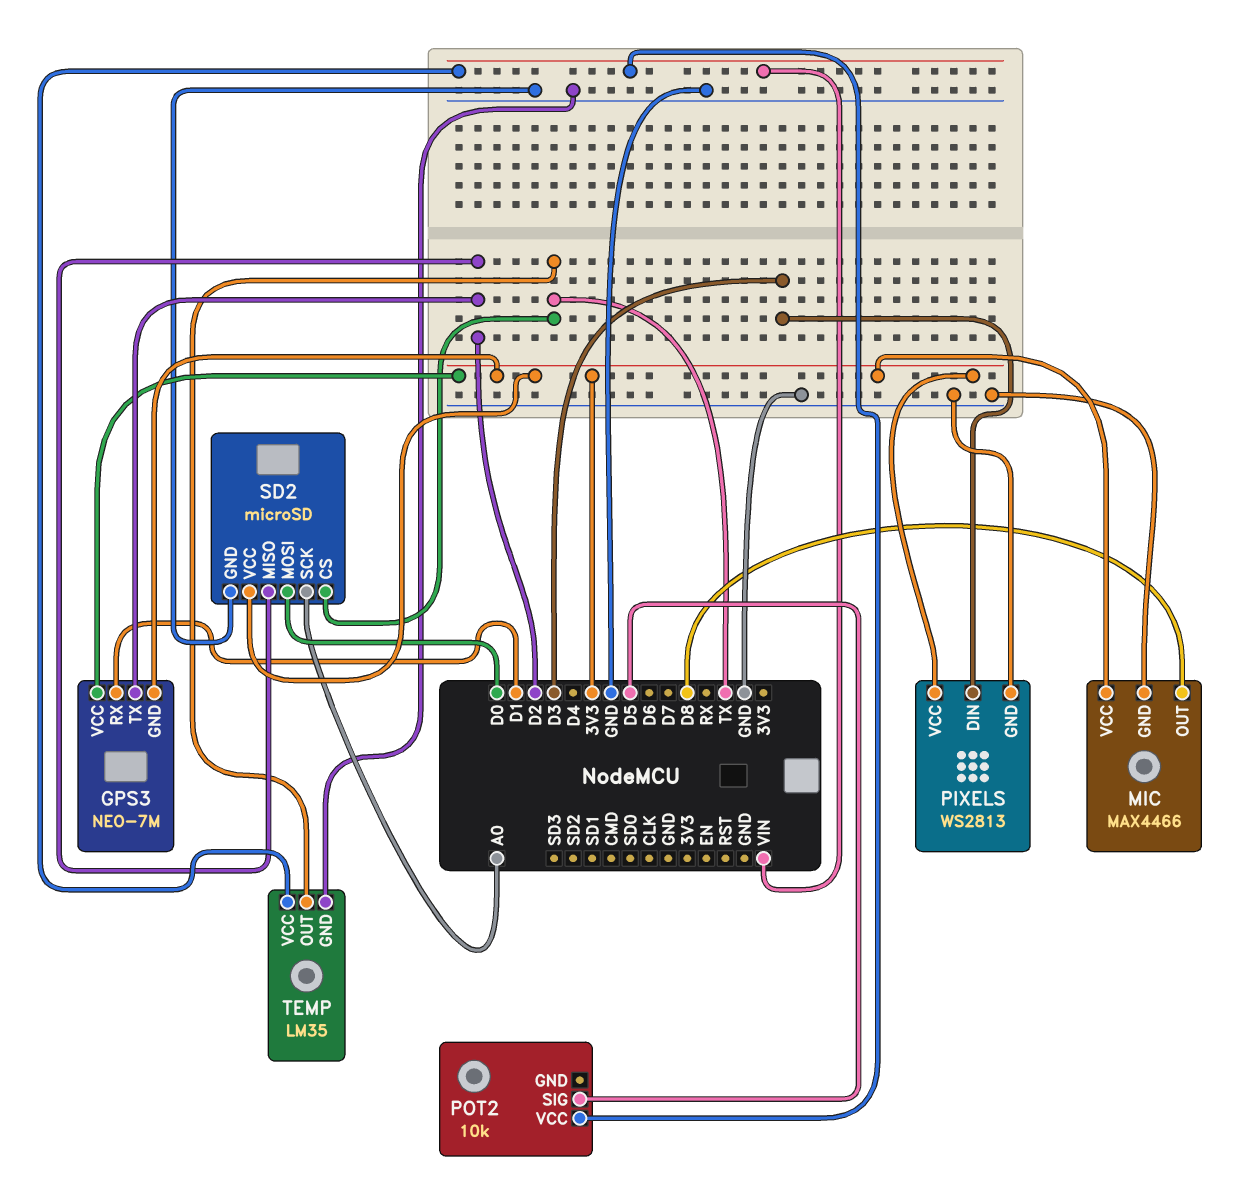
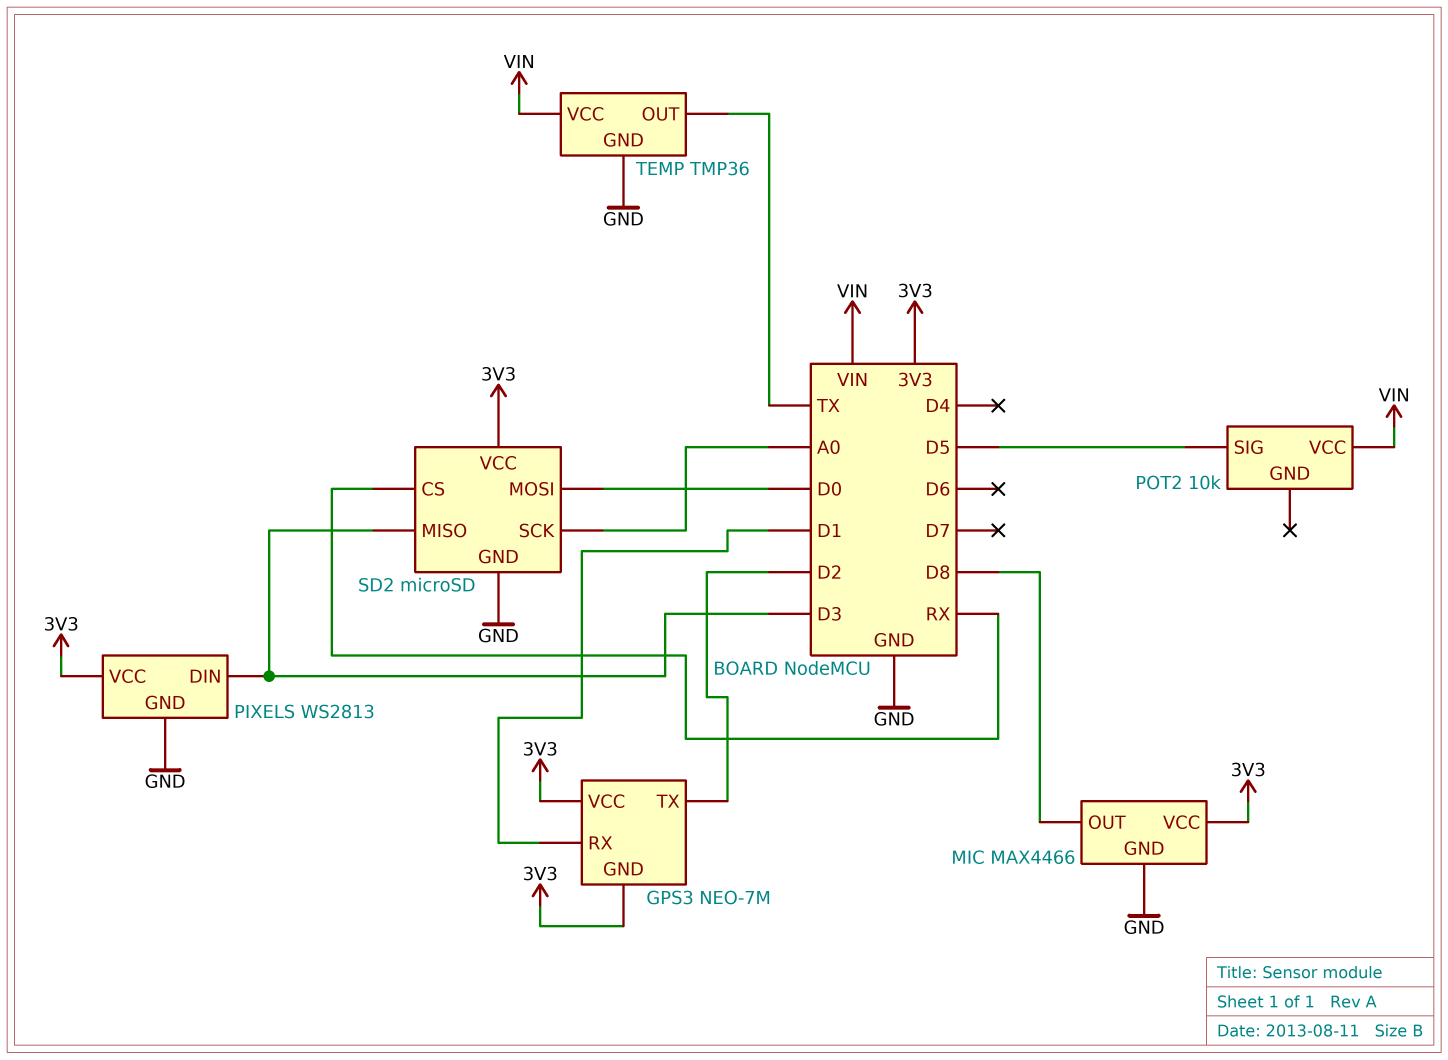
SD2 pin CS: TX -> RX
SD2 pin MISO: D2 -> D3
TEMP: LM35 -> TMP36

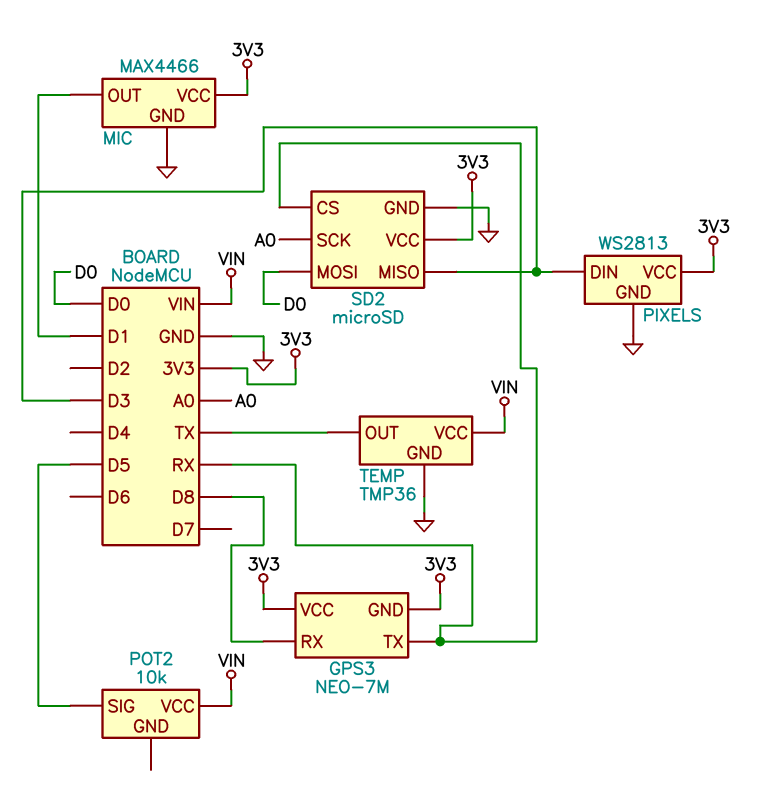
GPS3 pin RX: D1 -> D8
GPS3 pin TX: D2 -> RX
MIC pin OUT: D8 -> D1

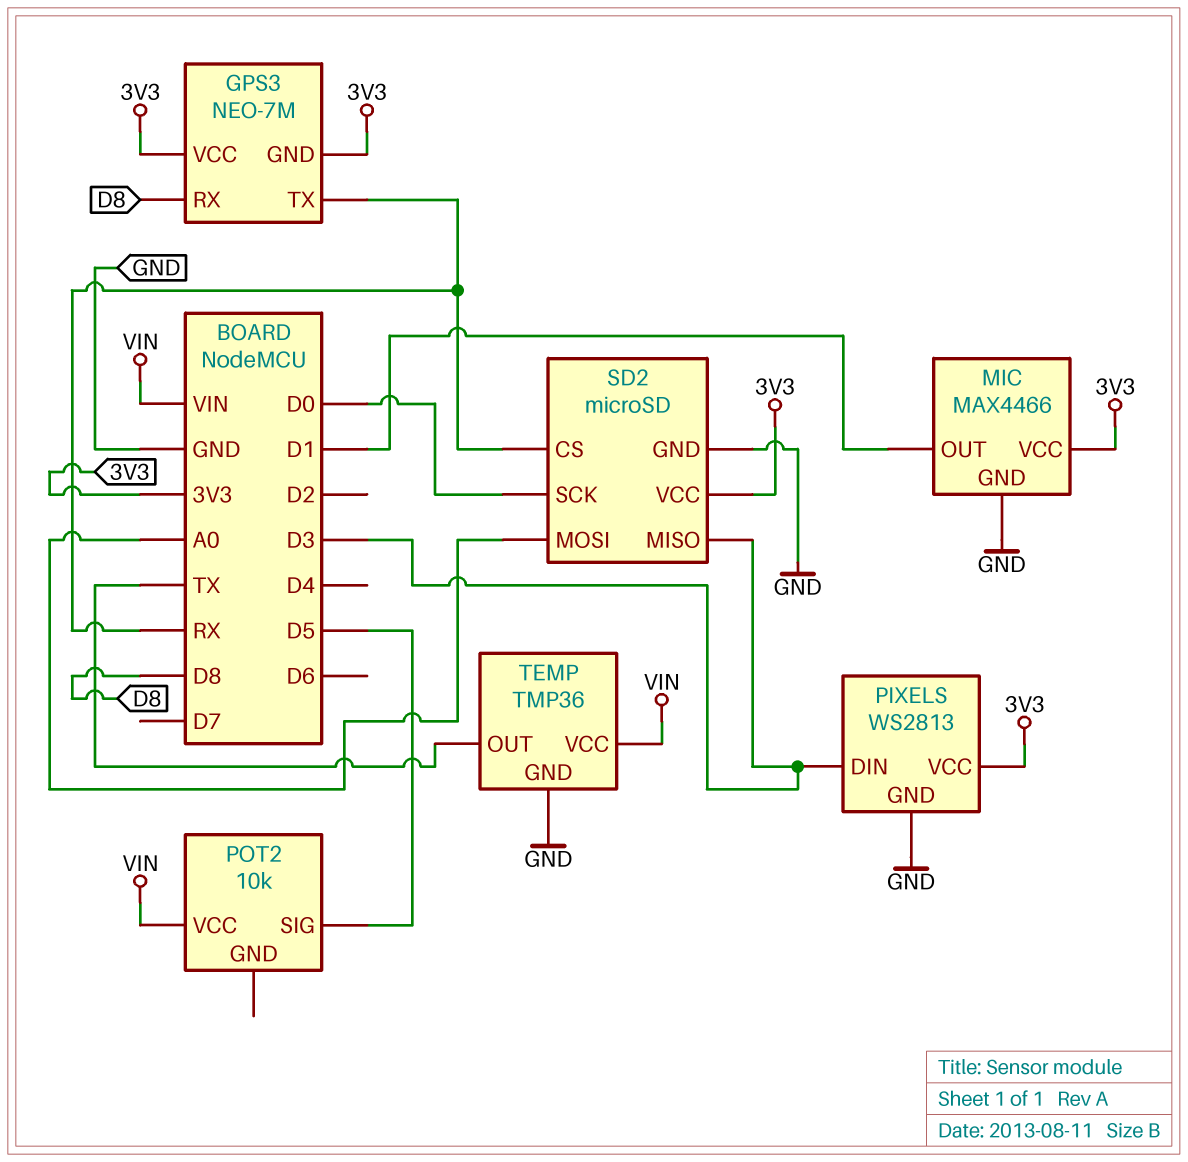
SD2 pin MOSI: D0 -> A0
SD2 pin SCK: A0 -> D0

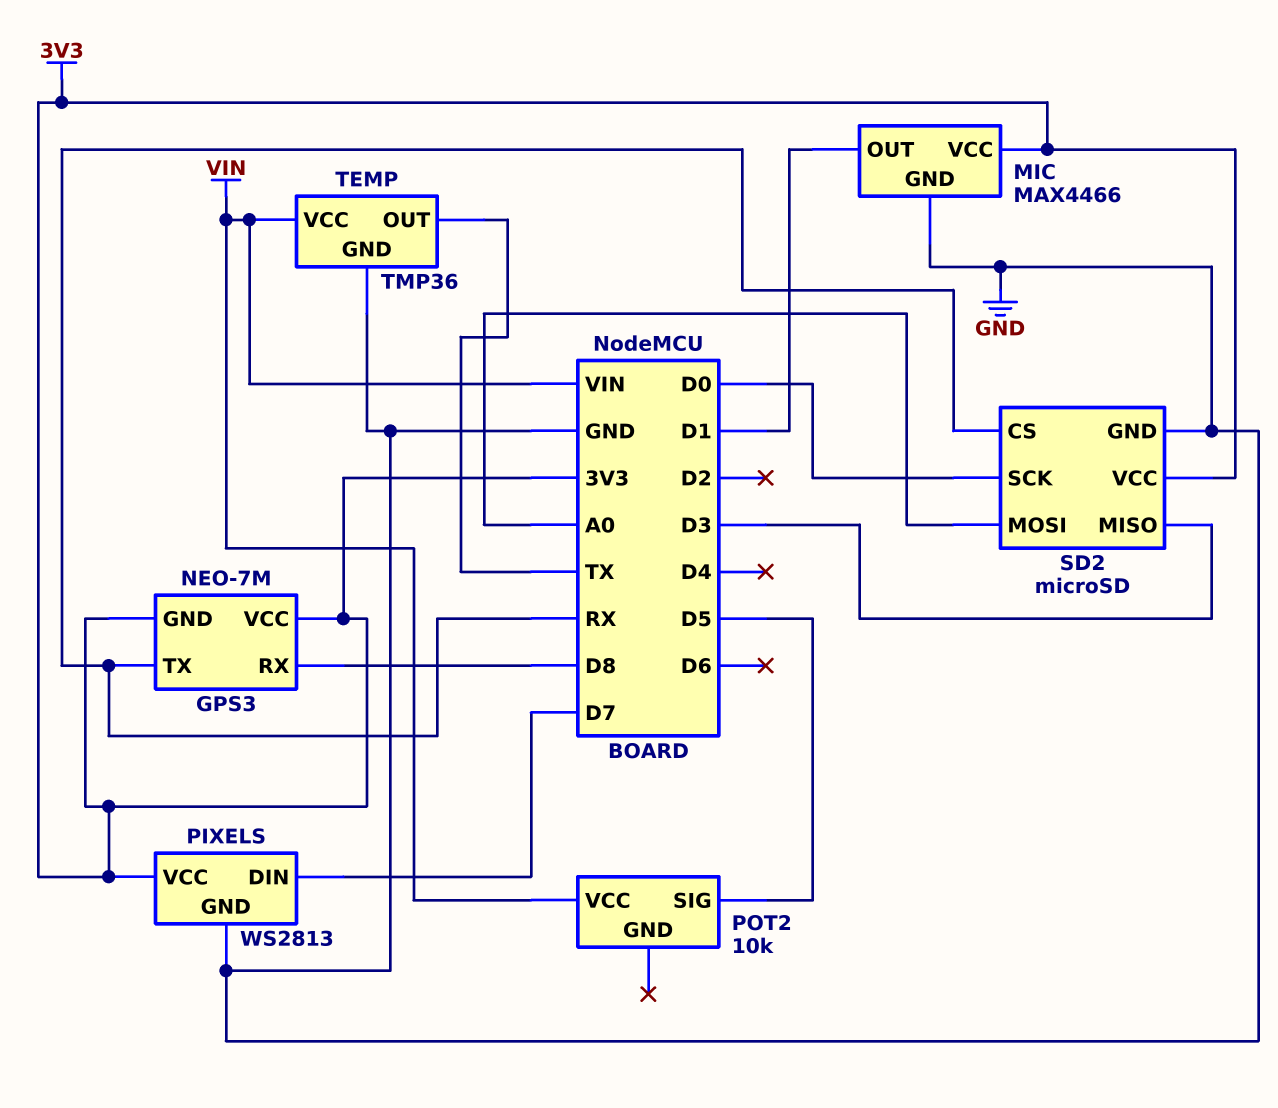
PIXELS pin DIN: D3 -> D7

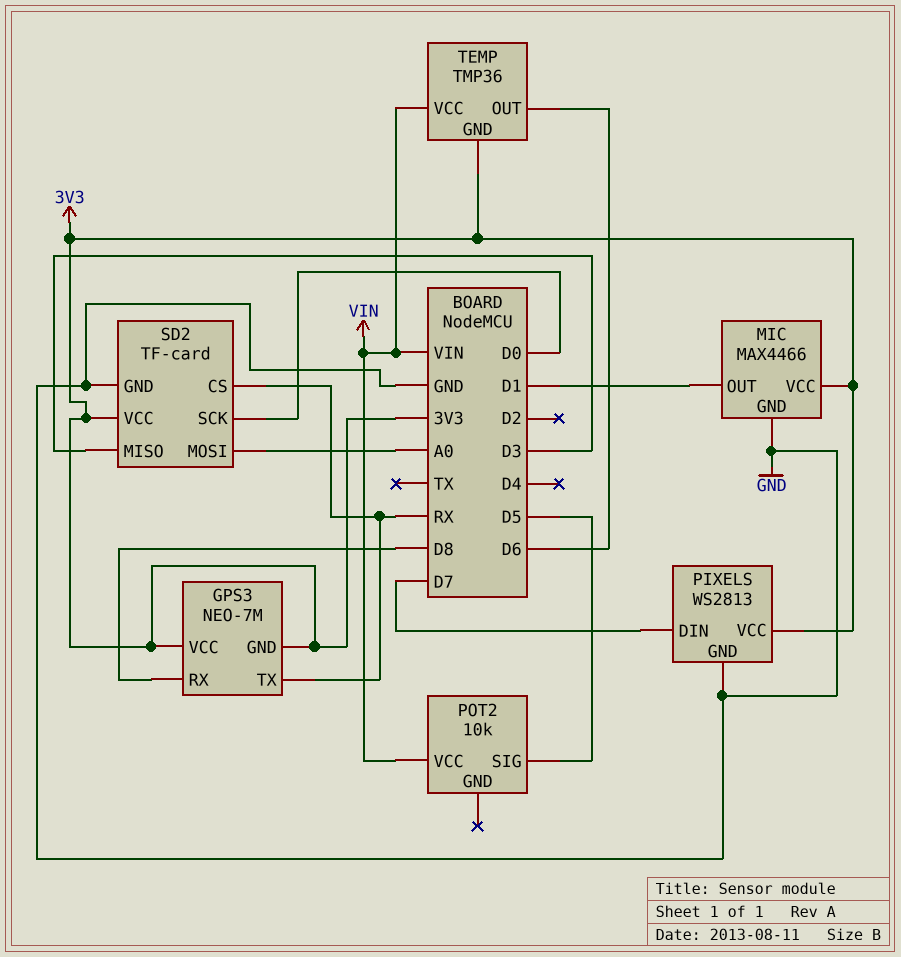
SD2: microSD -> TF-card
TEMP pin GND: GND -> 3V3
TEMP pin OUT: TX -> D6

